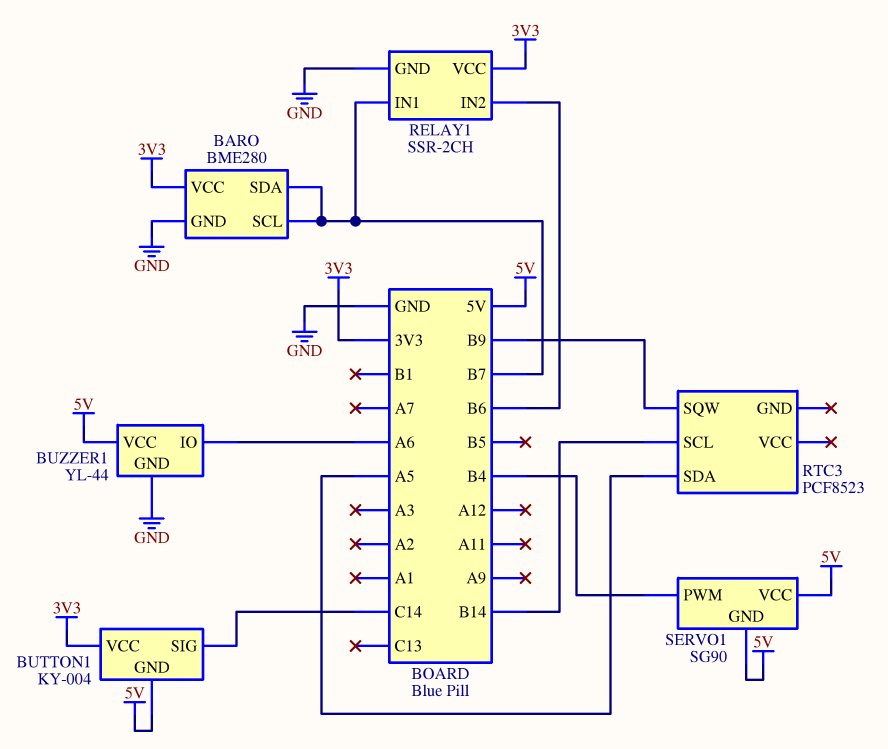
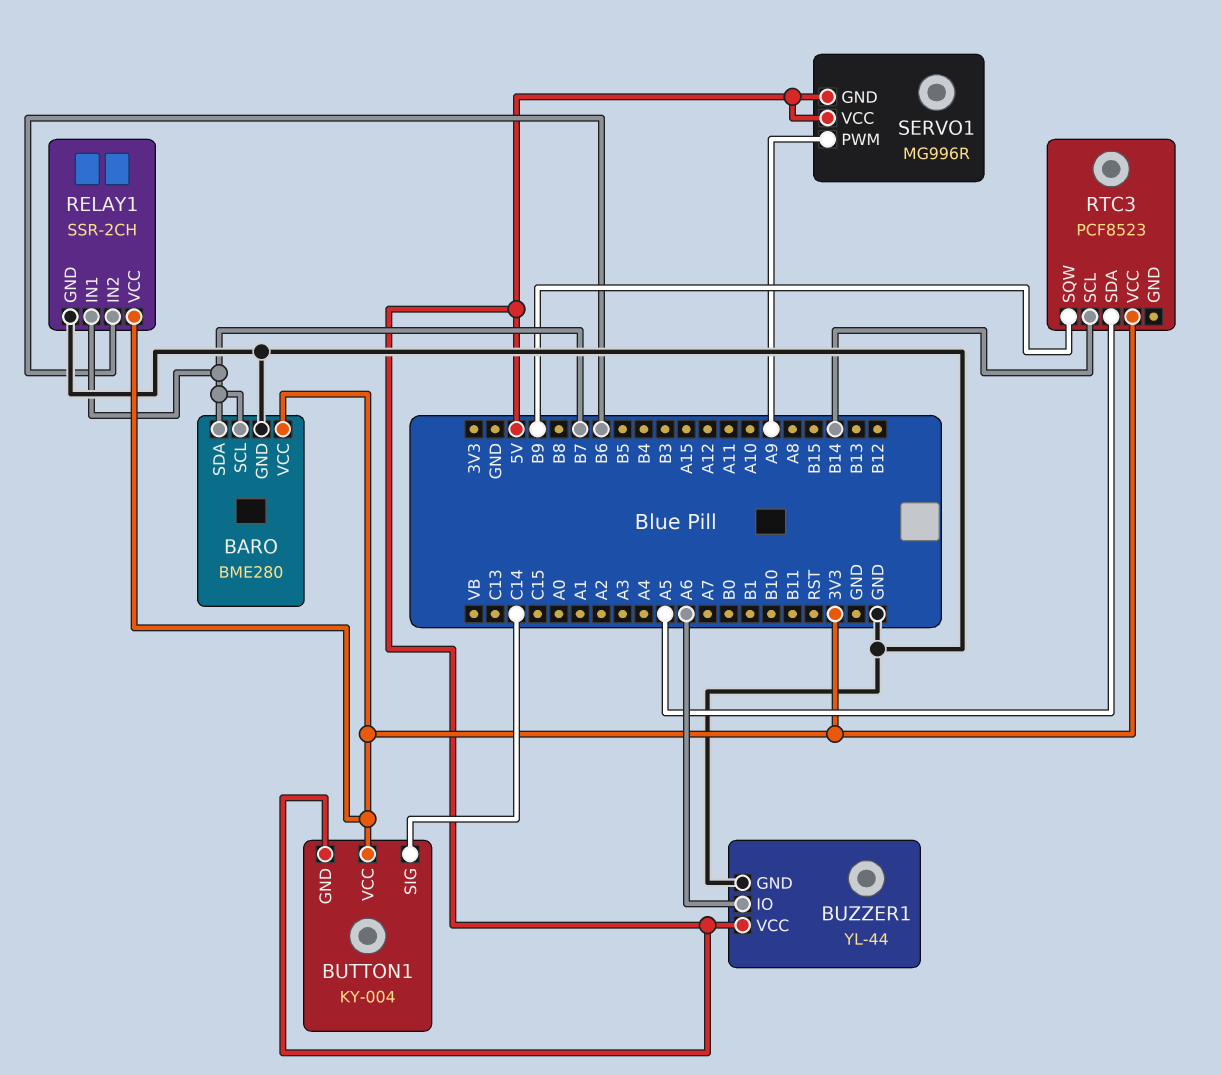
RTC3 pin VCC: none -> 3V3
SERVO1: SG90 -> MG996R
SERVO1 pin PWM: B4 -> A9

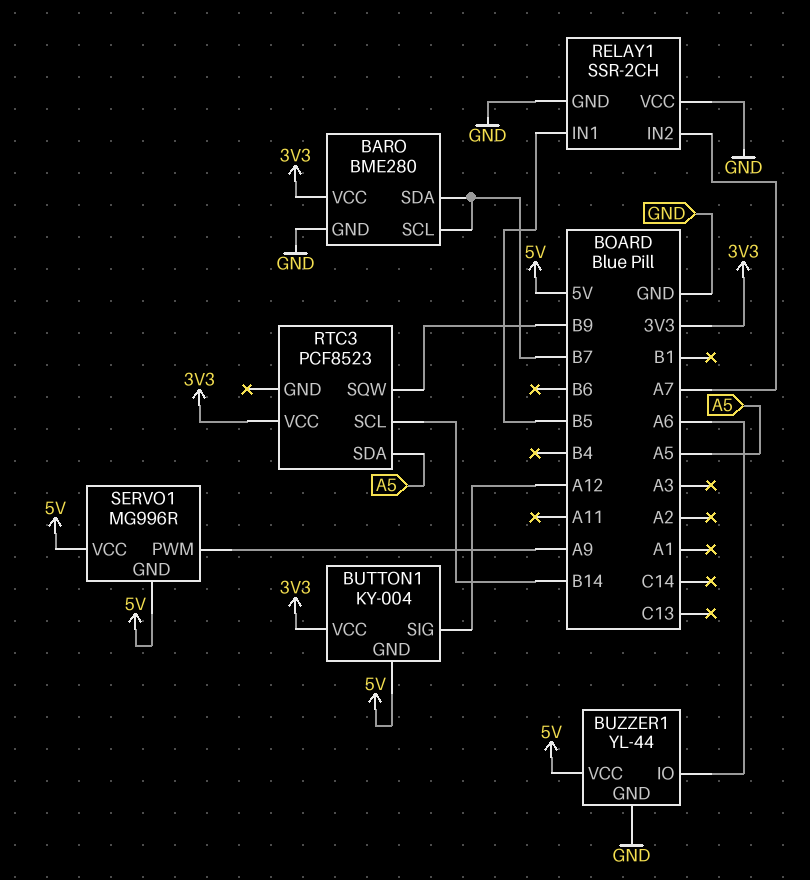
BUTTON1 pin SIG: C14 -> A12
RELAY1 pin IN1: B7 -> B5
RELAY1 pin IN2: B6 -> A7
RELAY1 pin VCC: 3V3 -> GND

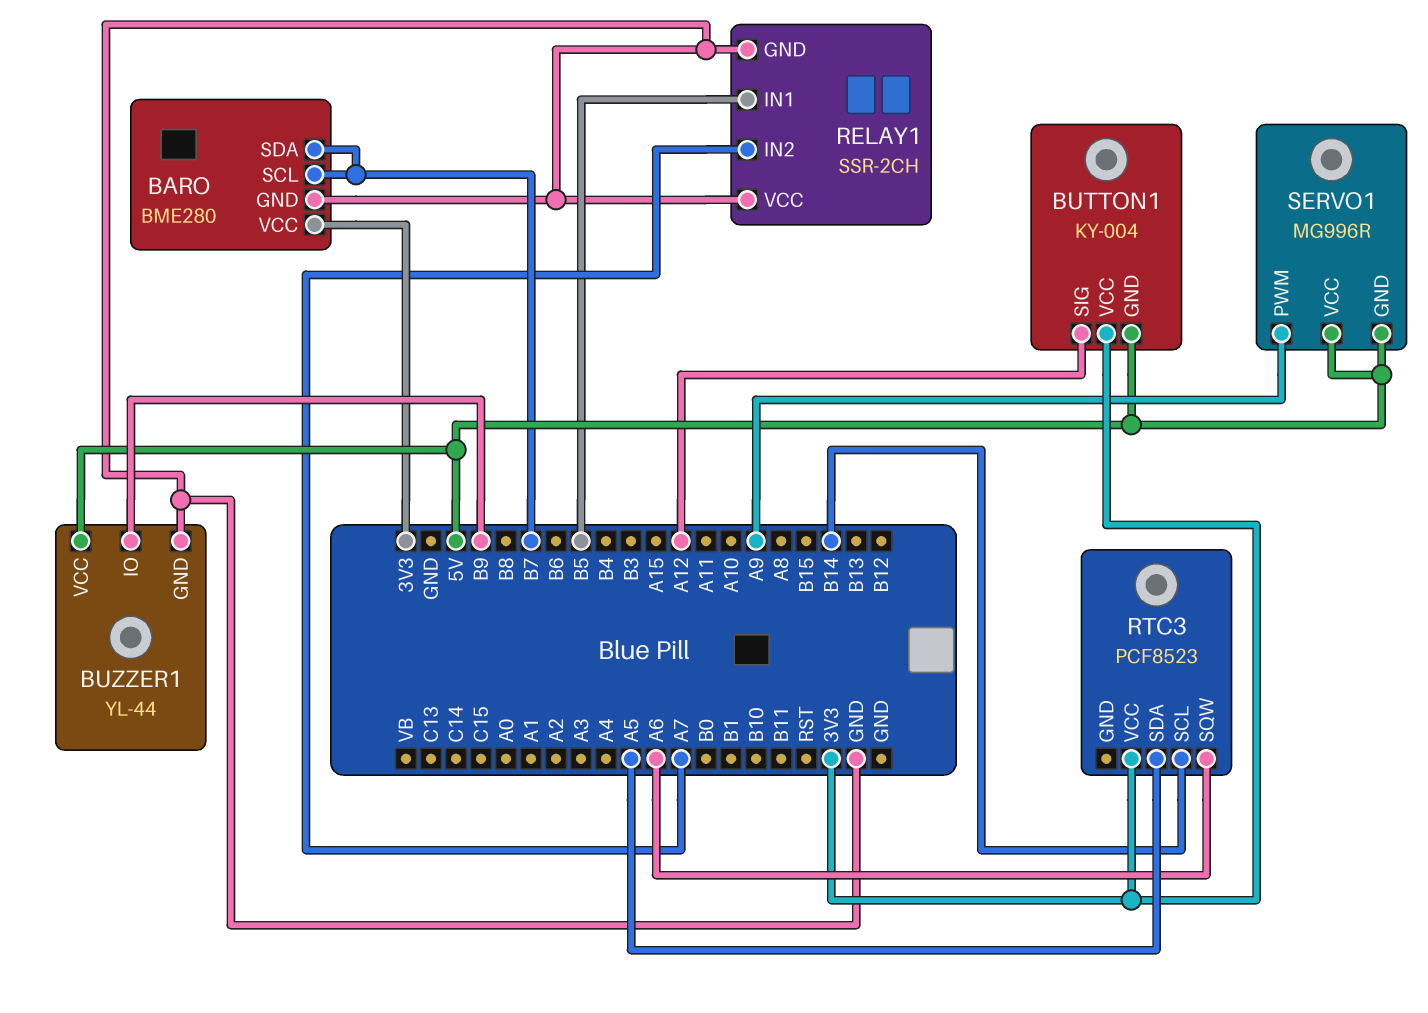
BUZZER1 pin IO: A6 -> B9
RTC3 pin SQW: B9 -> A6

